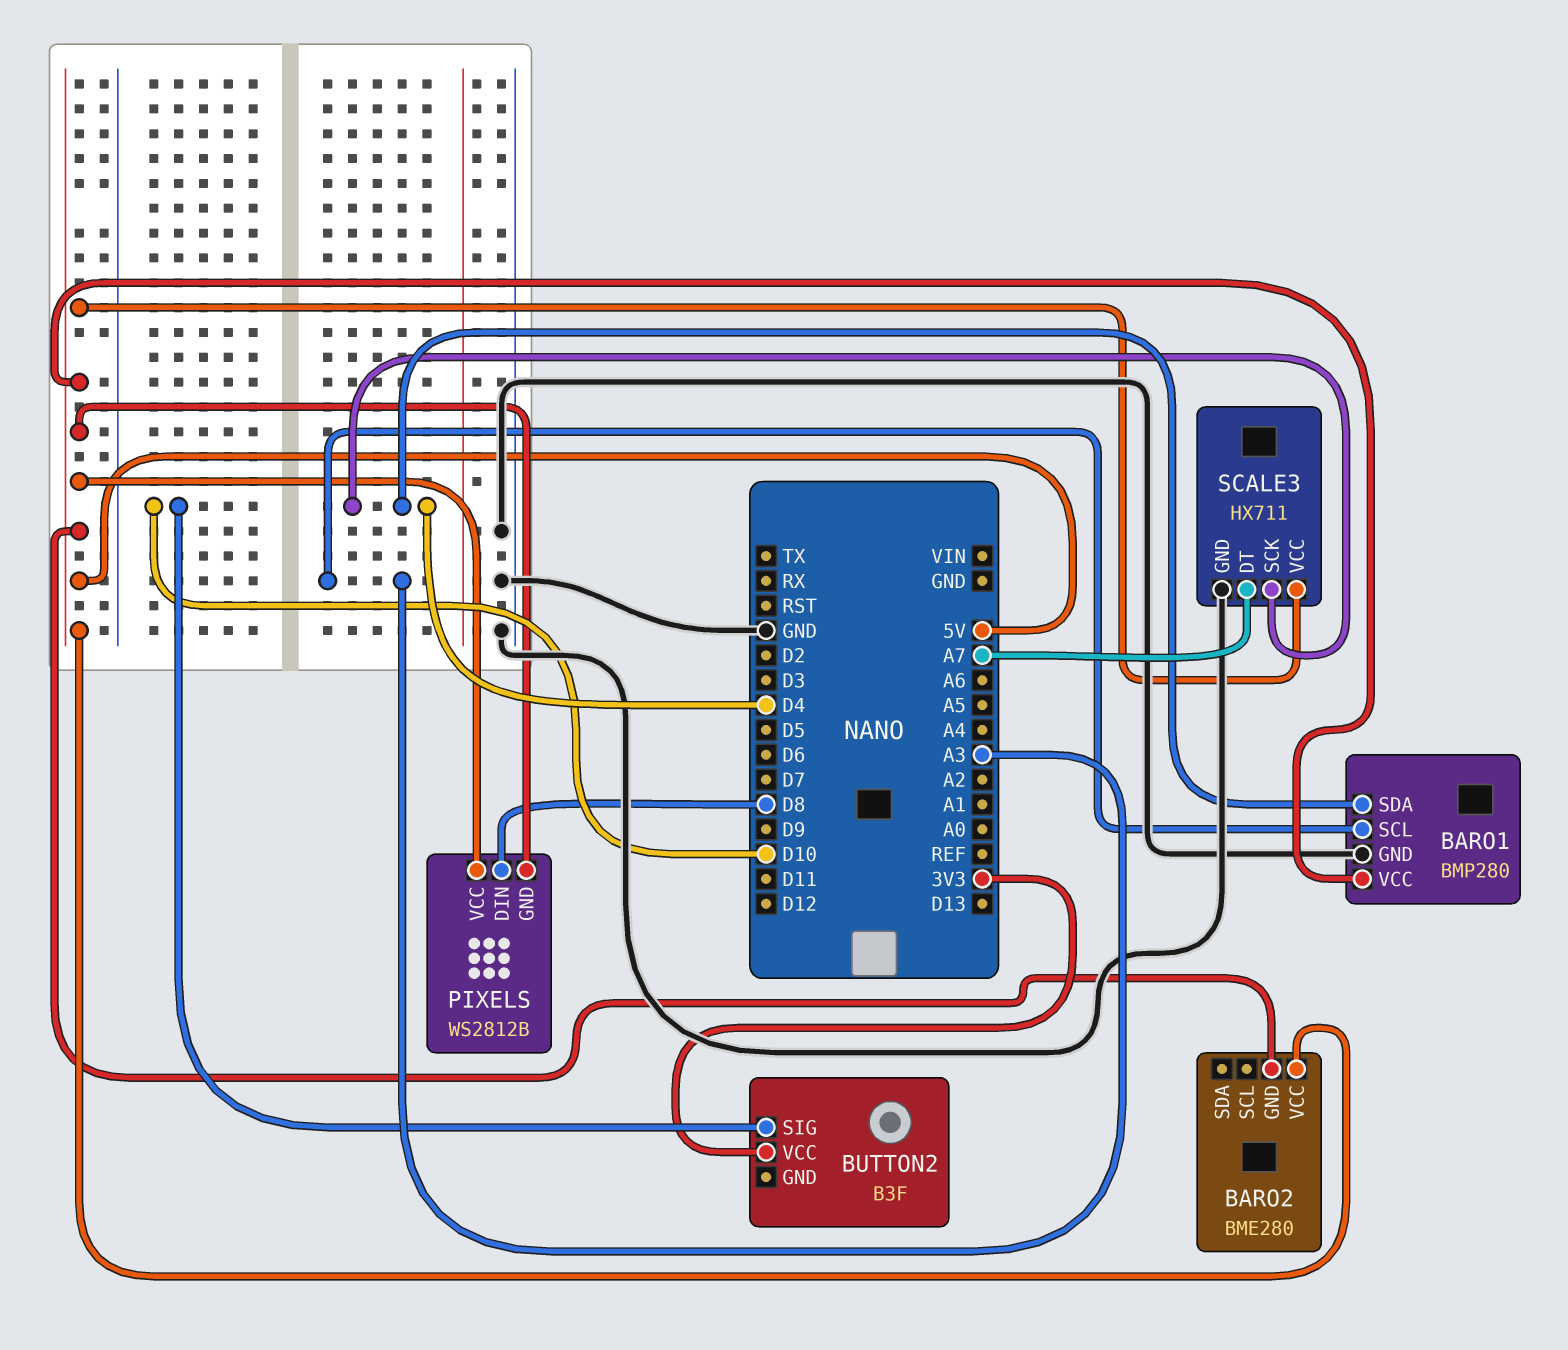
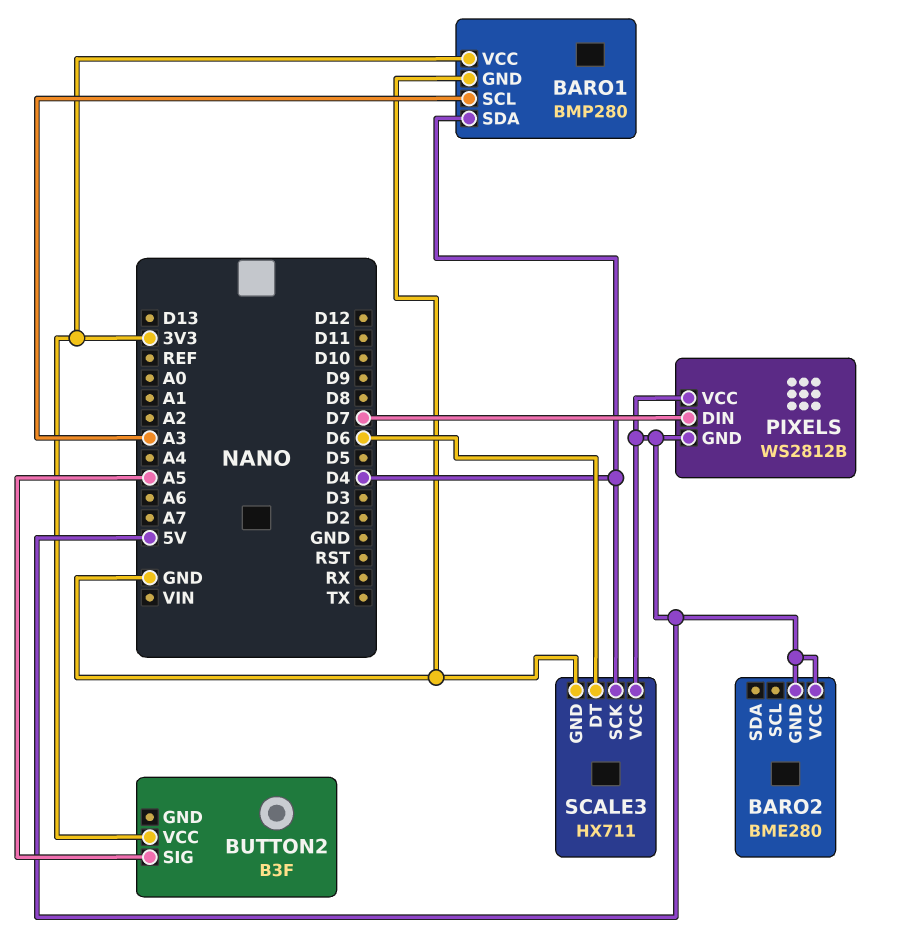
BARO1 pin VCC: 5V -> 3V3
BUTTON2 pin SIG: D10 -> A5
PIXELS pin DIN: D8 -> D7
SCALE3 pin DT: A7 -> D6

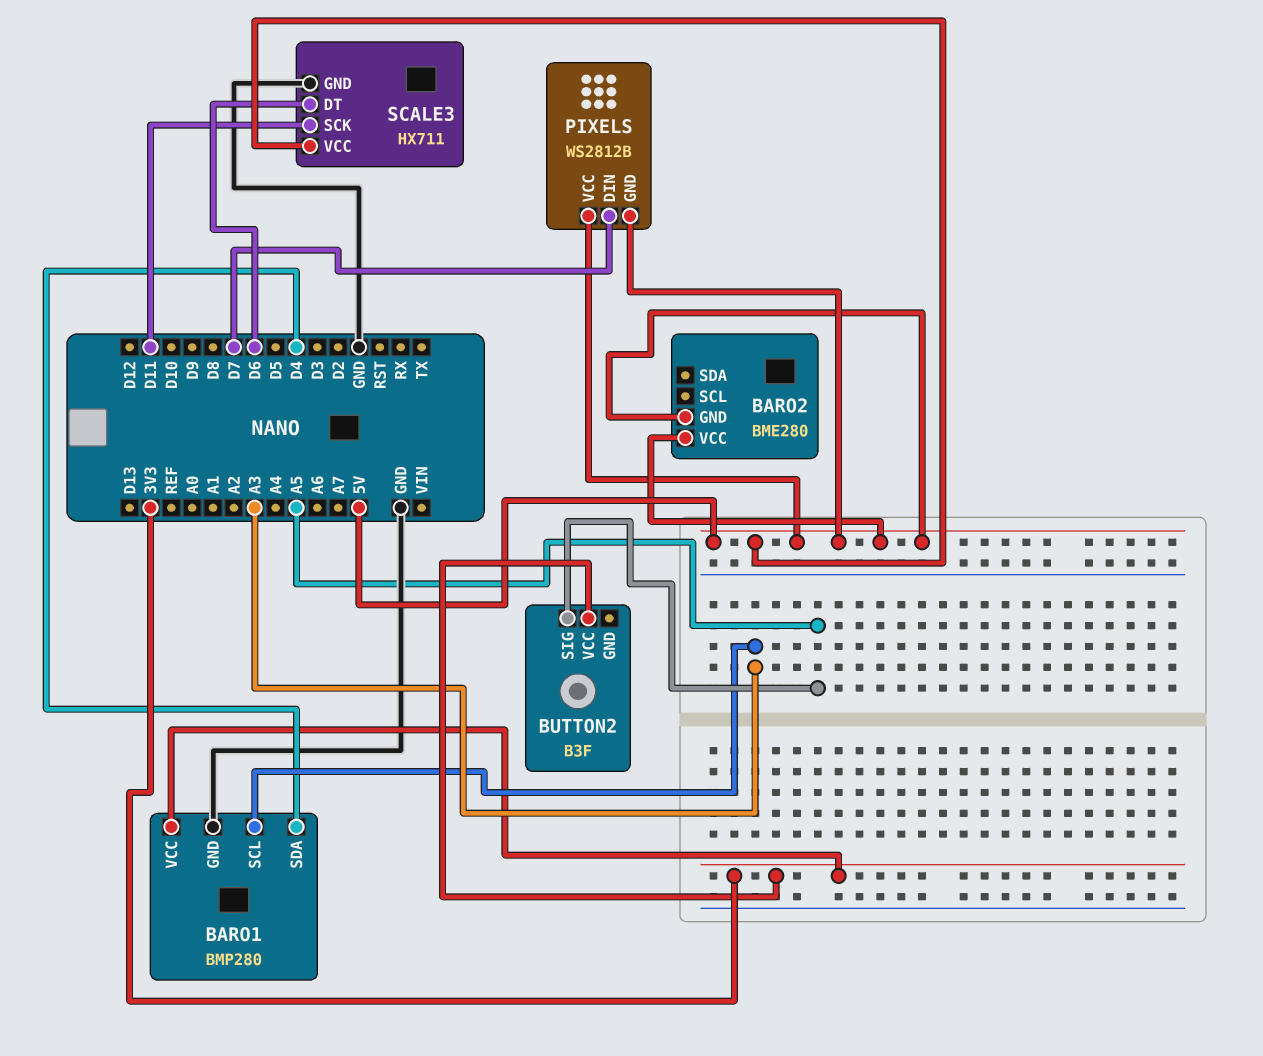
SCALE3 pin SCK: D4 -> D11

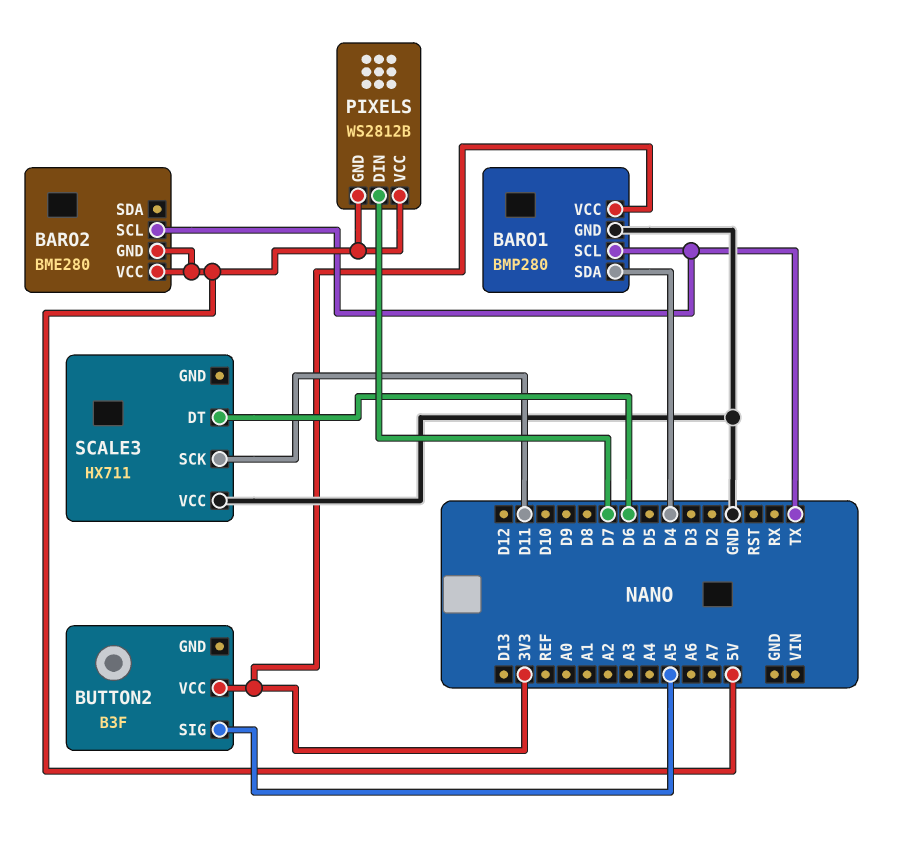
BARO1 pin SCL: A3 -> TX
BARO2 pin SCL: none -> TX
SCALE3 pin GND: GND -> none
SCALE3 pin VCC: 5V -> GND

